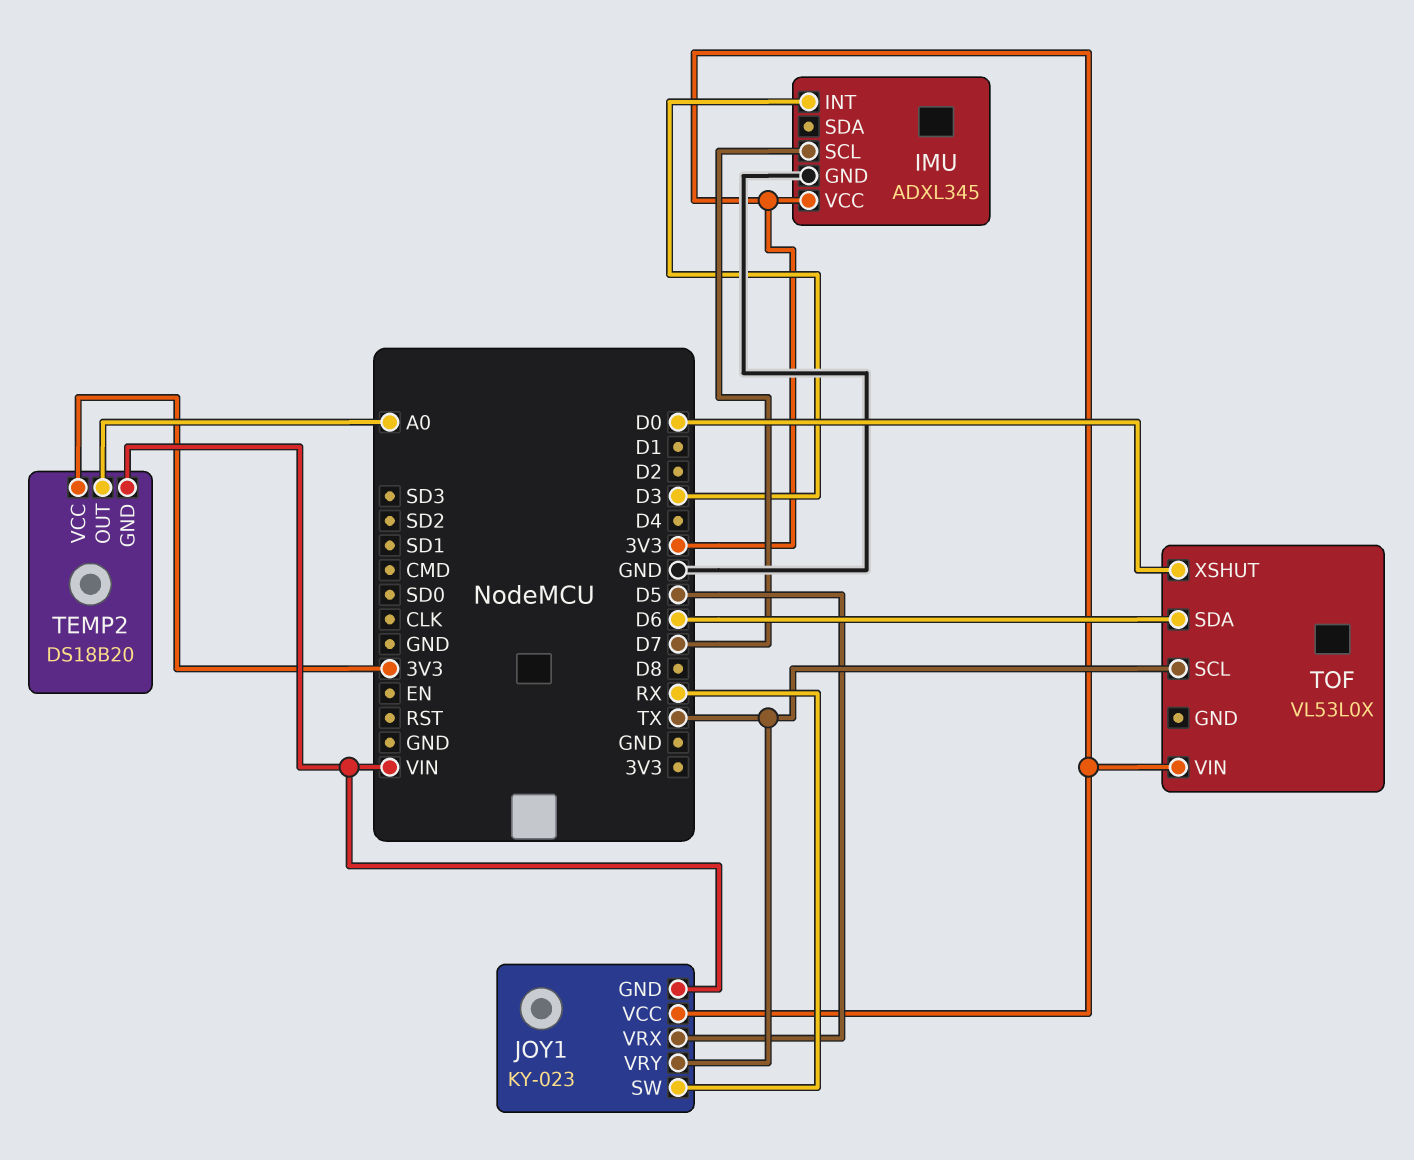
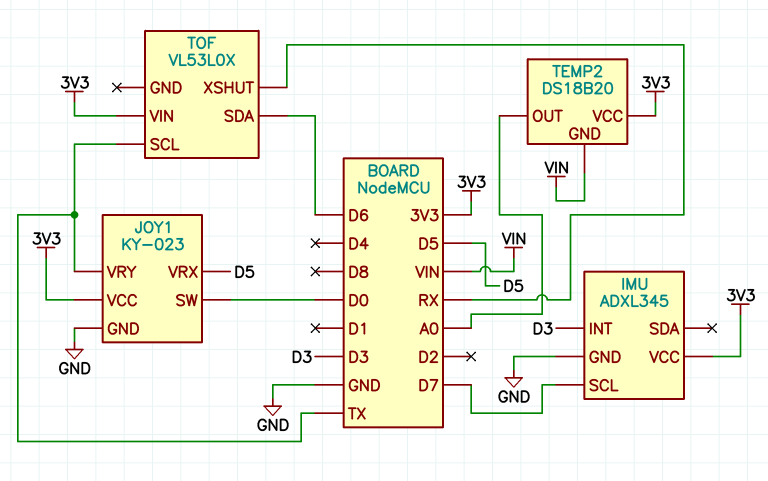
JOY1 pin GND: VIN -> GND
JOY1 pin SW: RX -> D0
TOF pin XSHUT: D0 -> RX

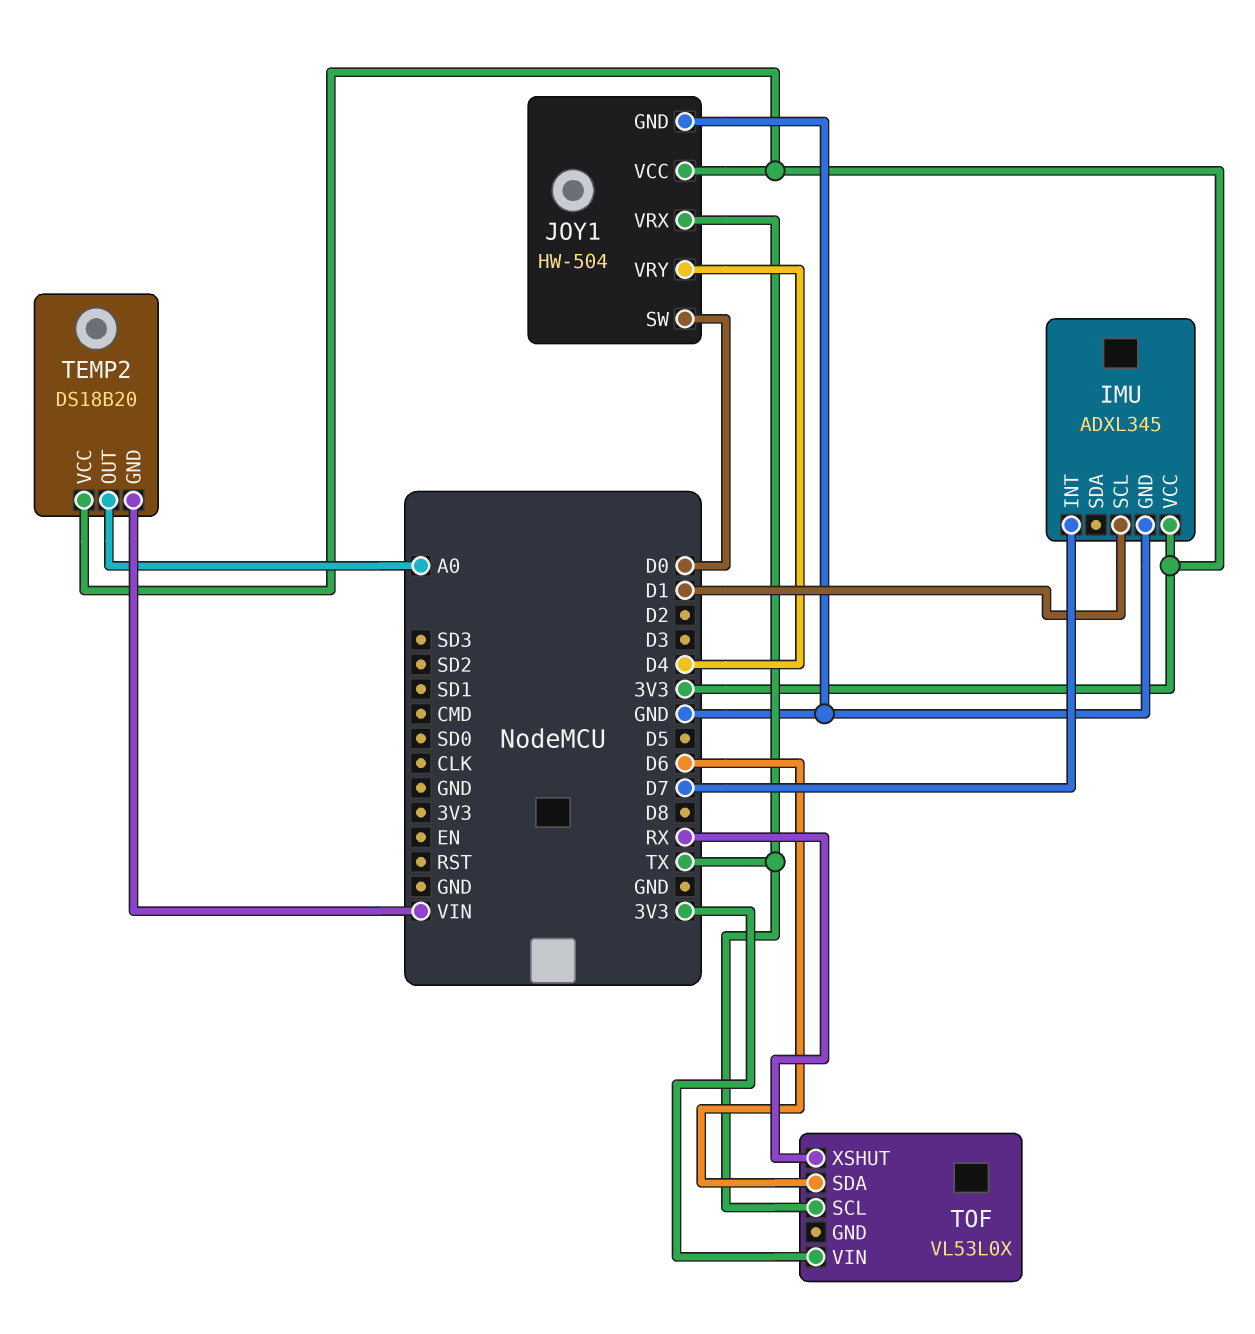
IMU pin INT: D3 -> D7
IMU pin SCL: D7 -> D1
JOY1: KY-023 -> HW-504
JOY1 pin VRX: D5 -> TX
JOY1 pin VRY: TX -> D4

